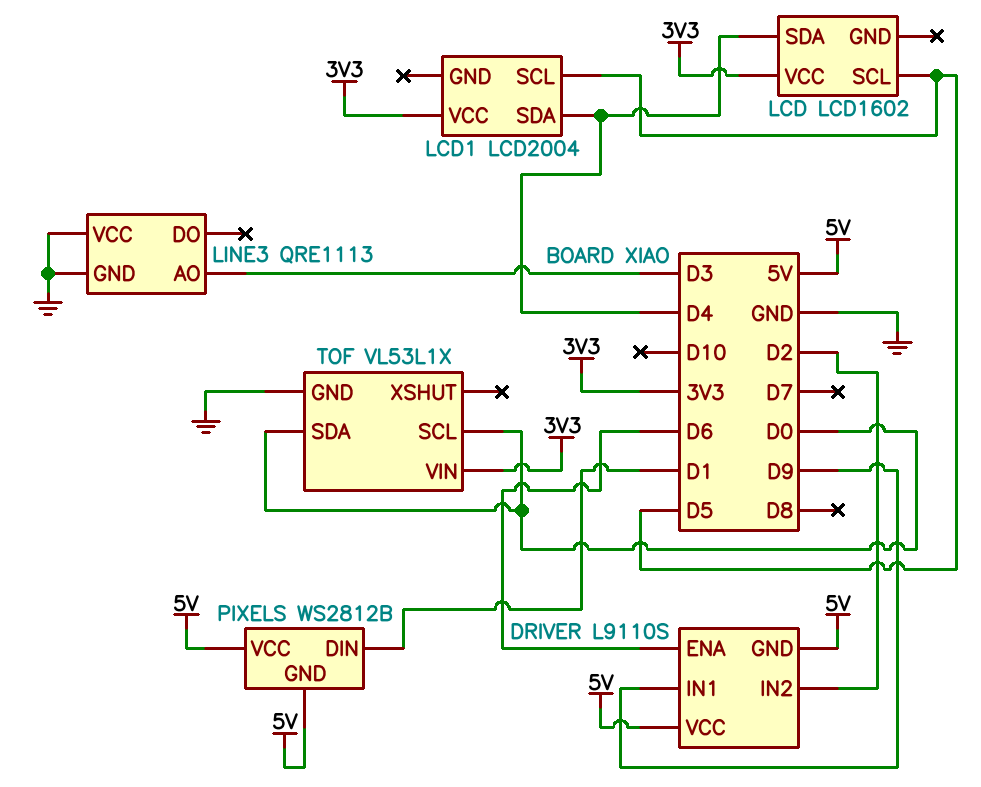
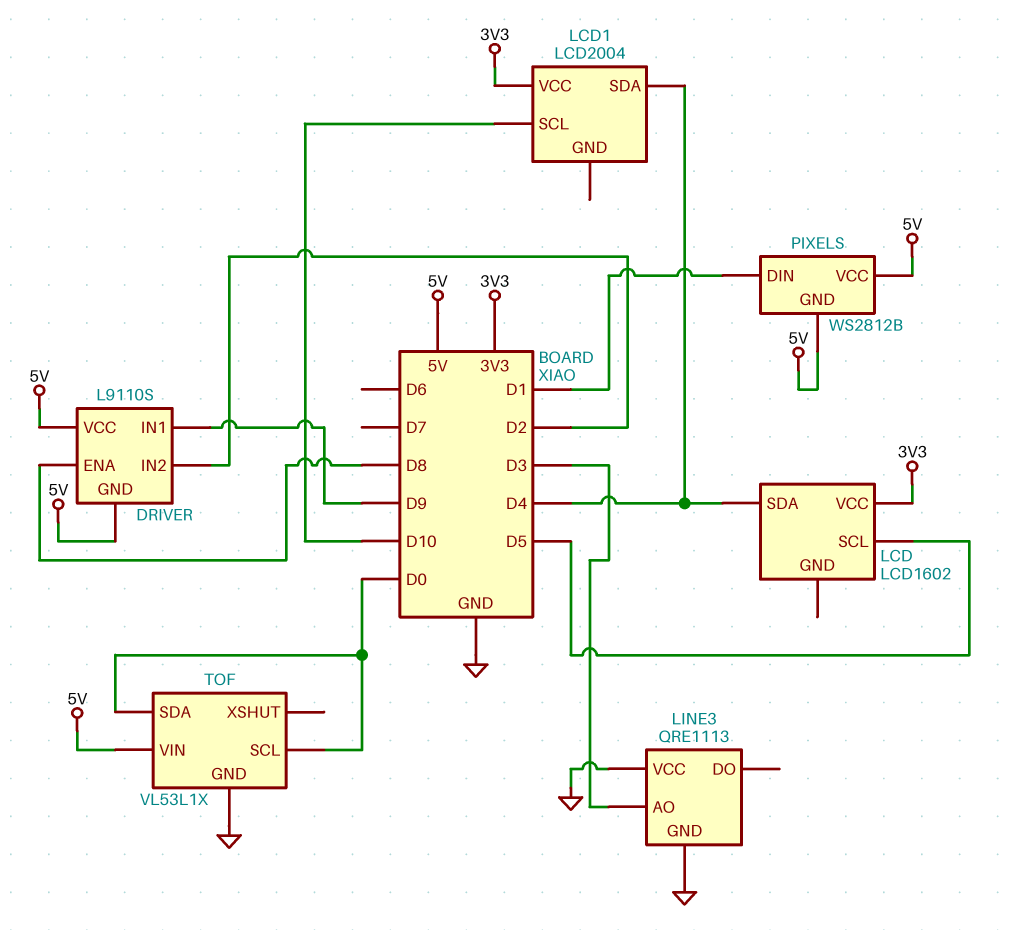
DRIVER pin ENA: D6 -> D8
LCD1 pin SCL: D5 -> D10
TOF pin VIN: 3V3 -> 5V

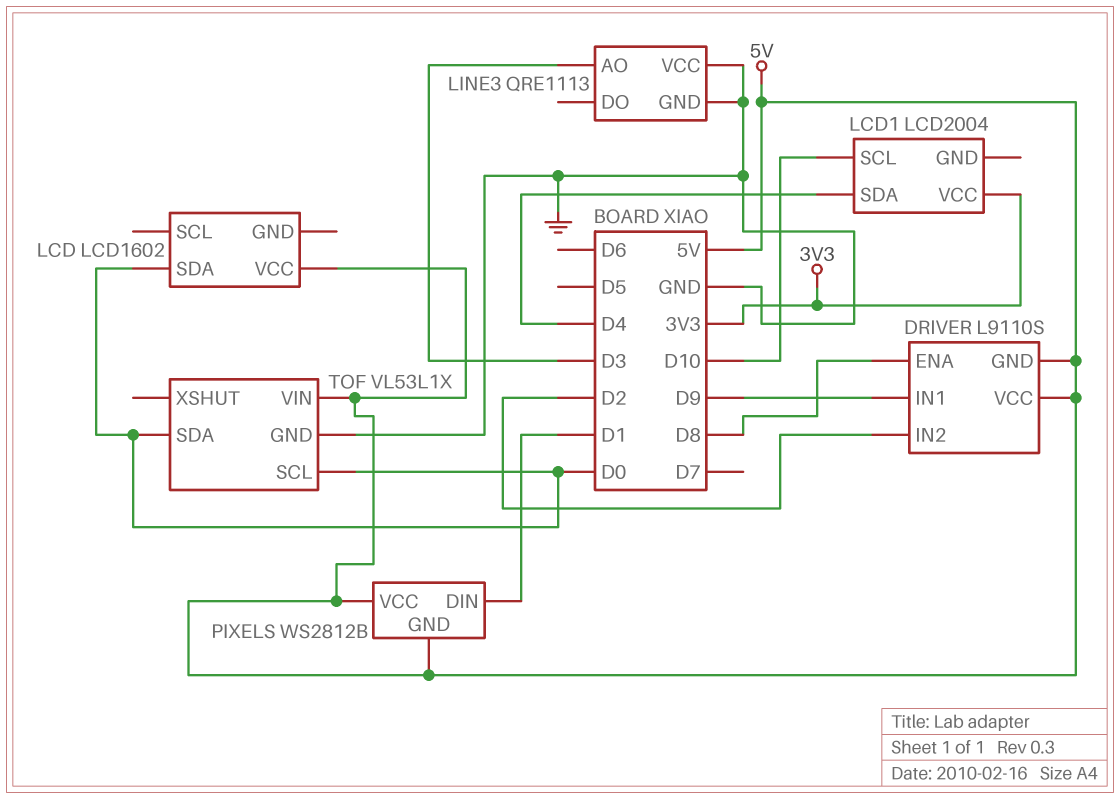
LCD pin SCL: D5 -> none
LCD pin SDA: D4 -> D0
LCD pin VCC: 3V3 -> 5V

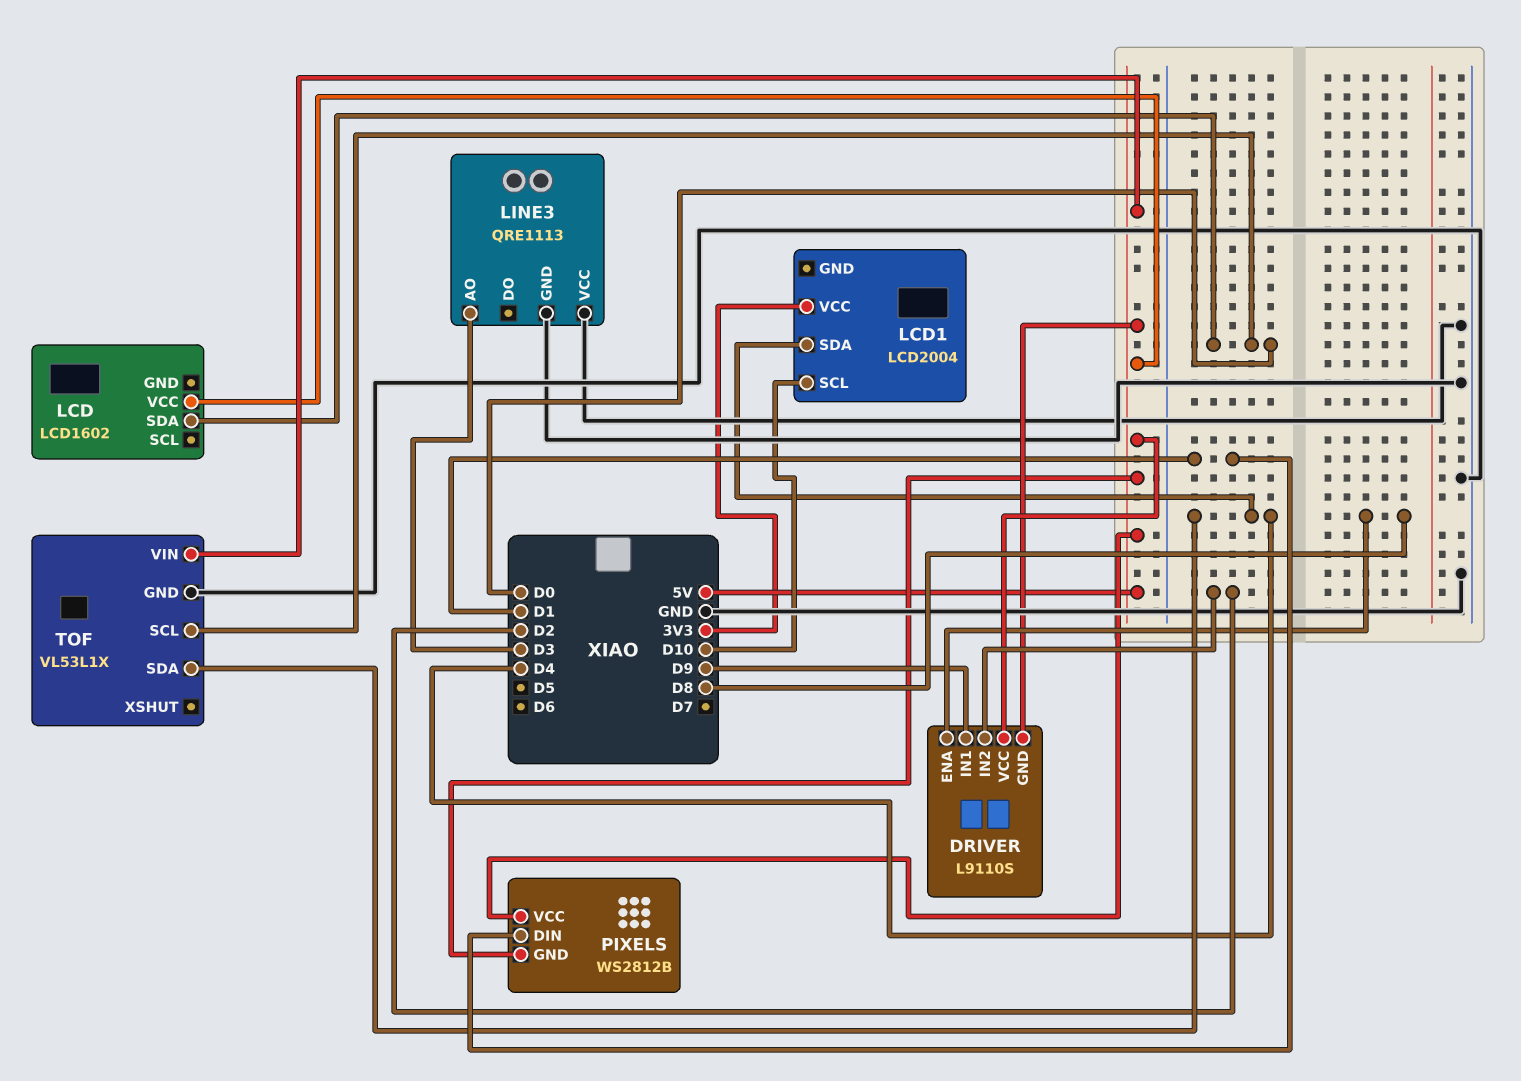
TOF pin SDA: D0 -> D4

